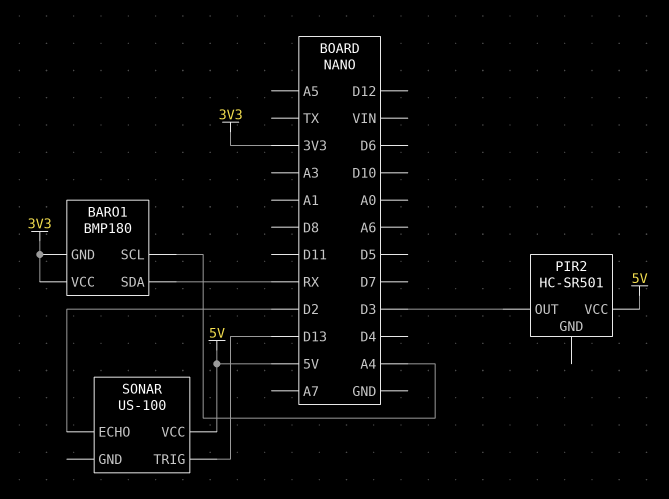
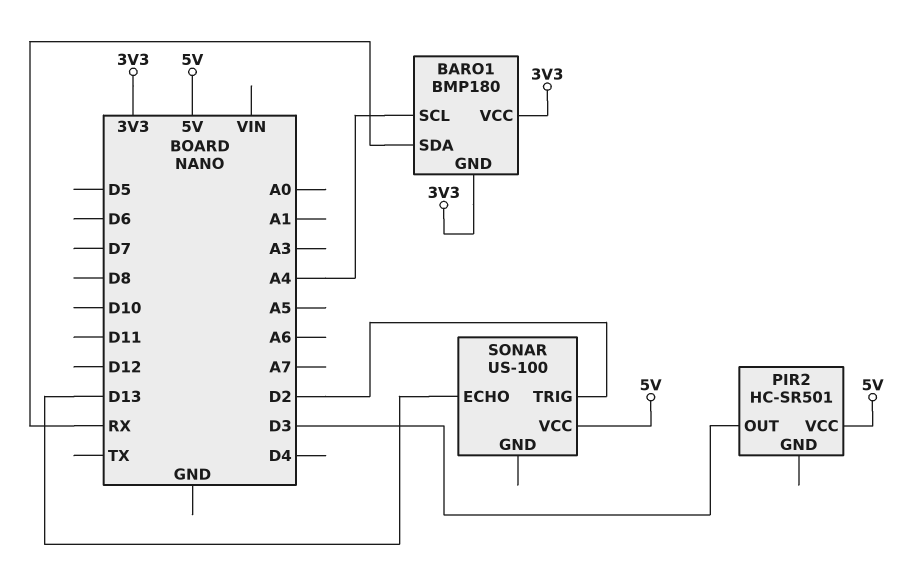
SONAR pin ECHO: D2 -> D13
SONAR pin TRIG: D13 -> D2

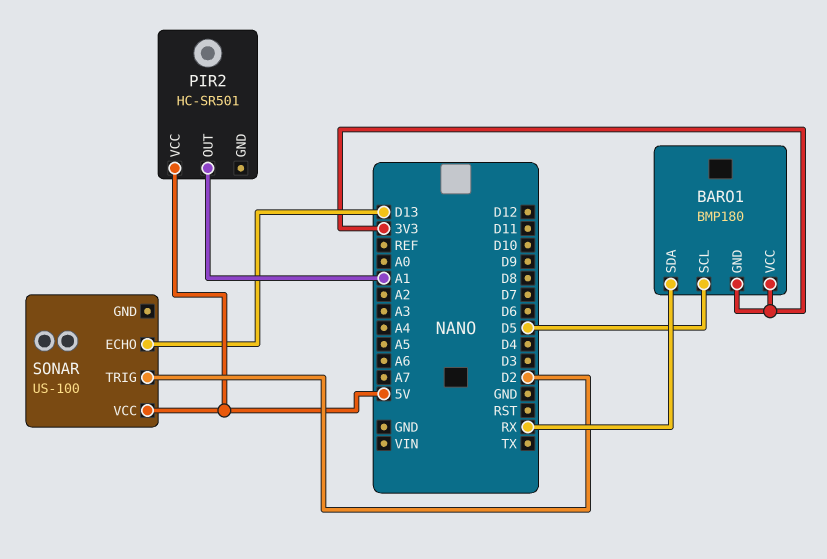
BARO1 pin SCL: A4 -> D5
PIR2 pin OUT: D3 -> A1

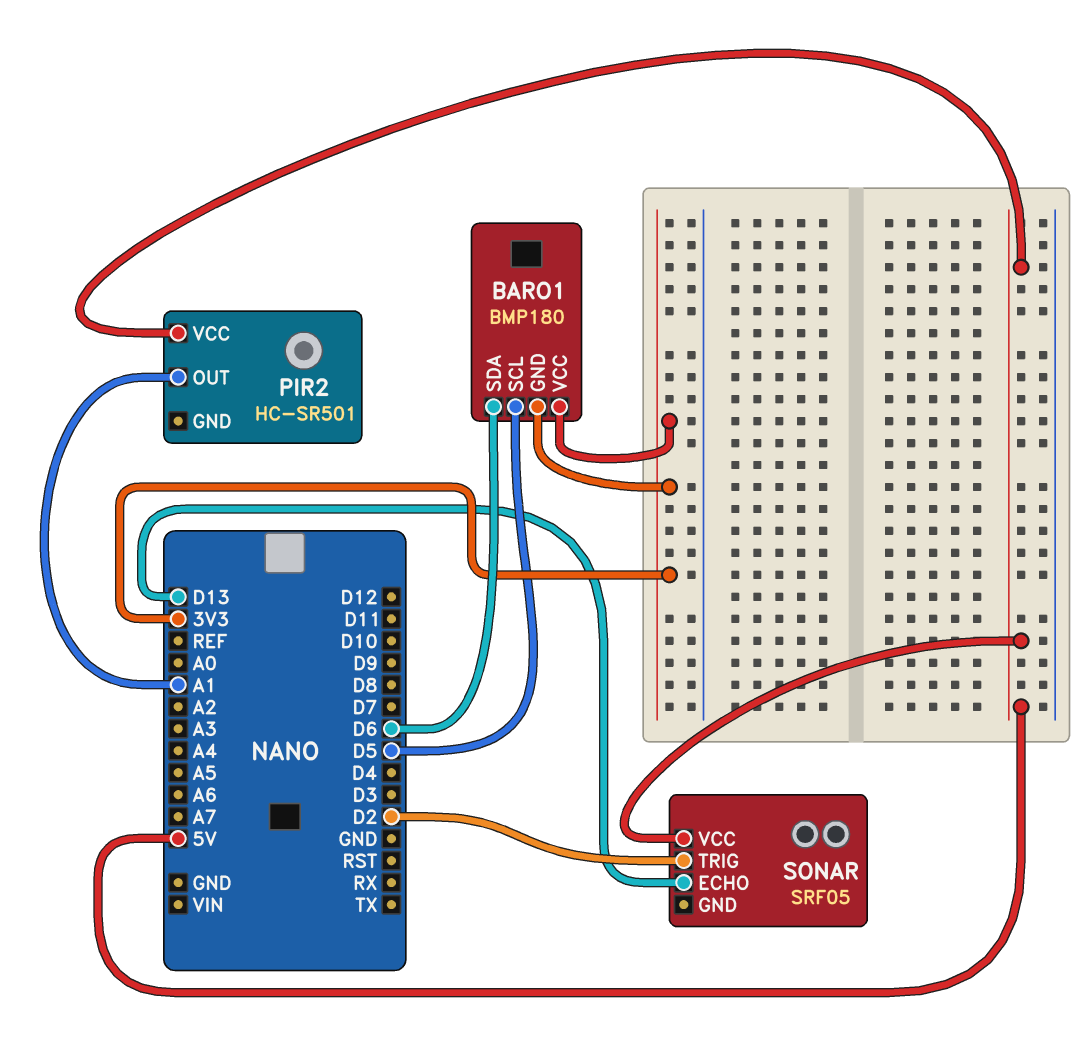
BARO1 pin SDA: RX -> D6
SONAR: US-100 -> SRF05

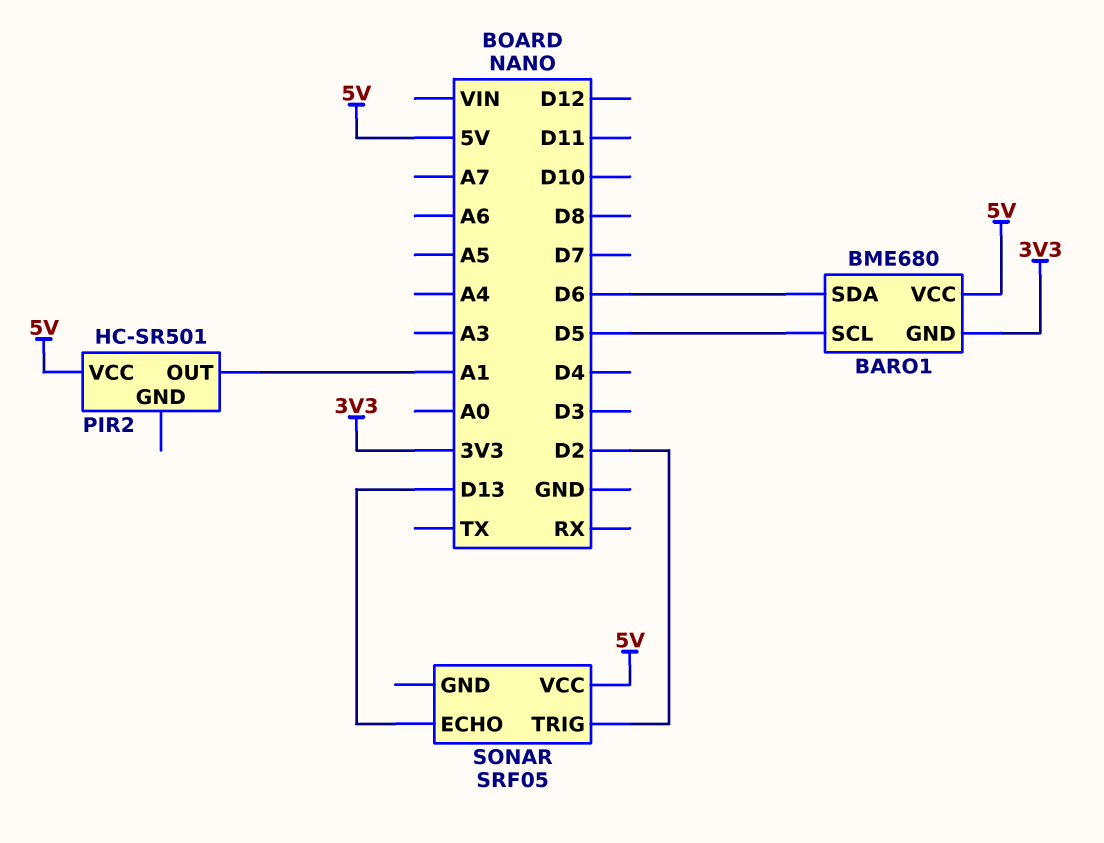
BARO1: BMP180 -> BME680
BARO1 pin VCC: 3V3 -> 5V

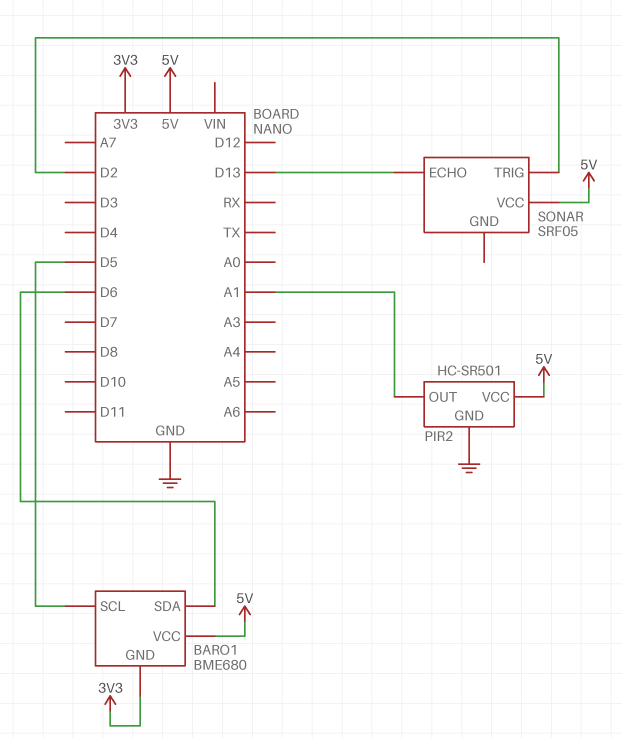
PIR2 pin GND: none -> GND

